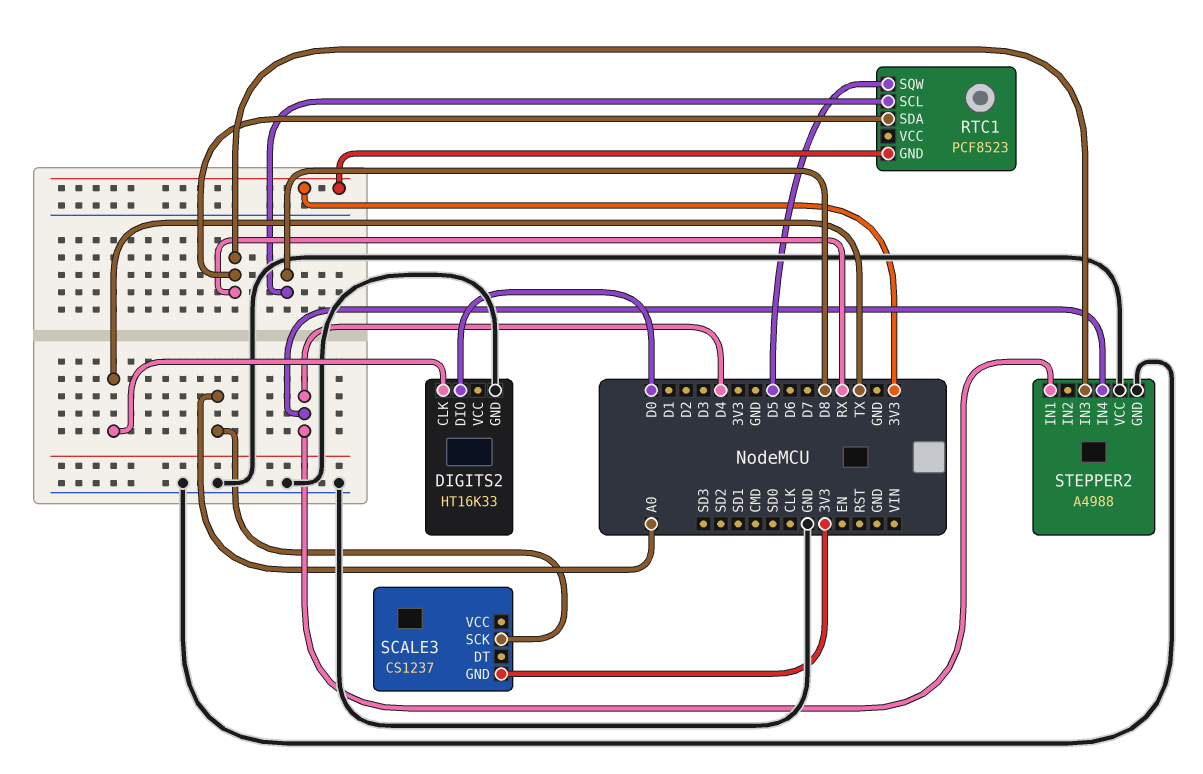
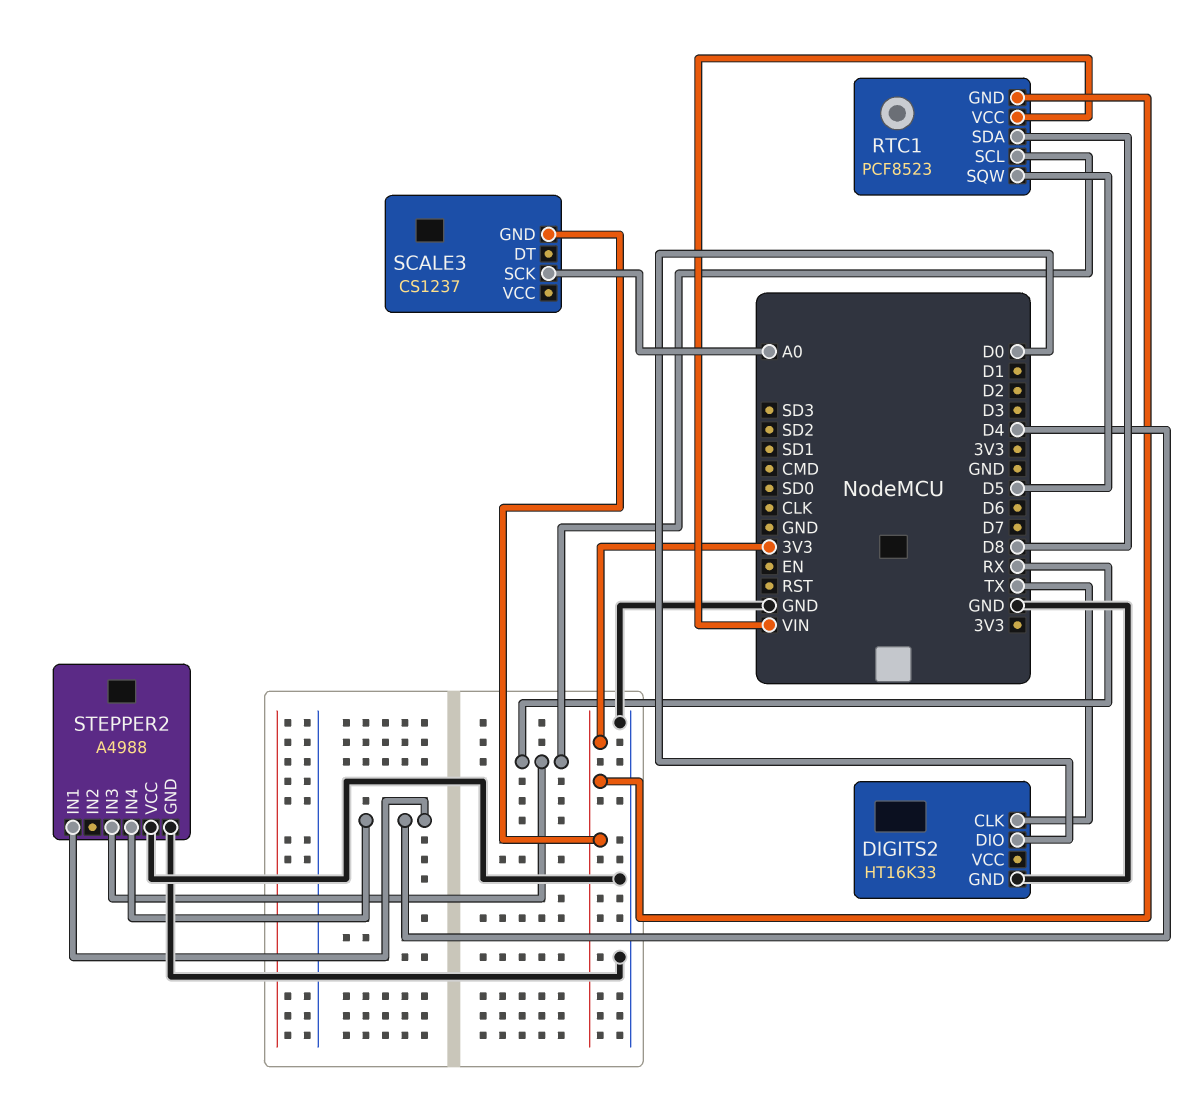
RTC1 pin SCL: D8 -> RX
RTC1 pin SDA: RX -> D8
RTC1 pin VCC: none -> VIN

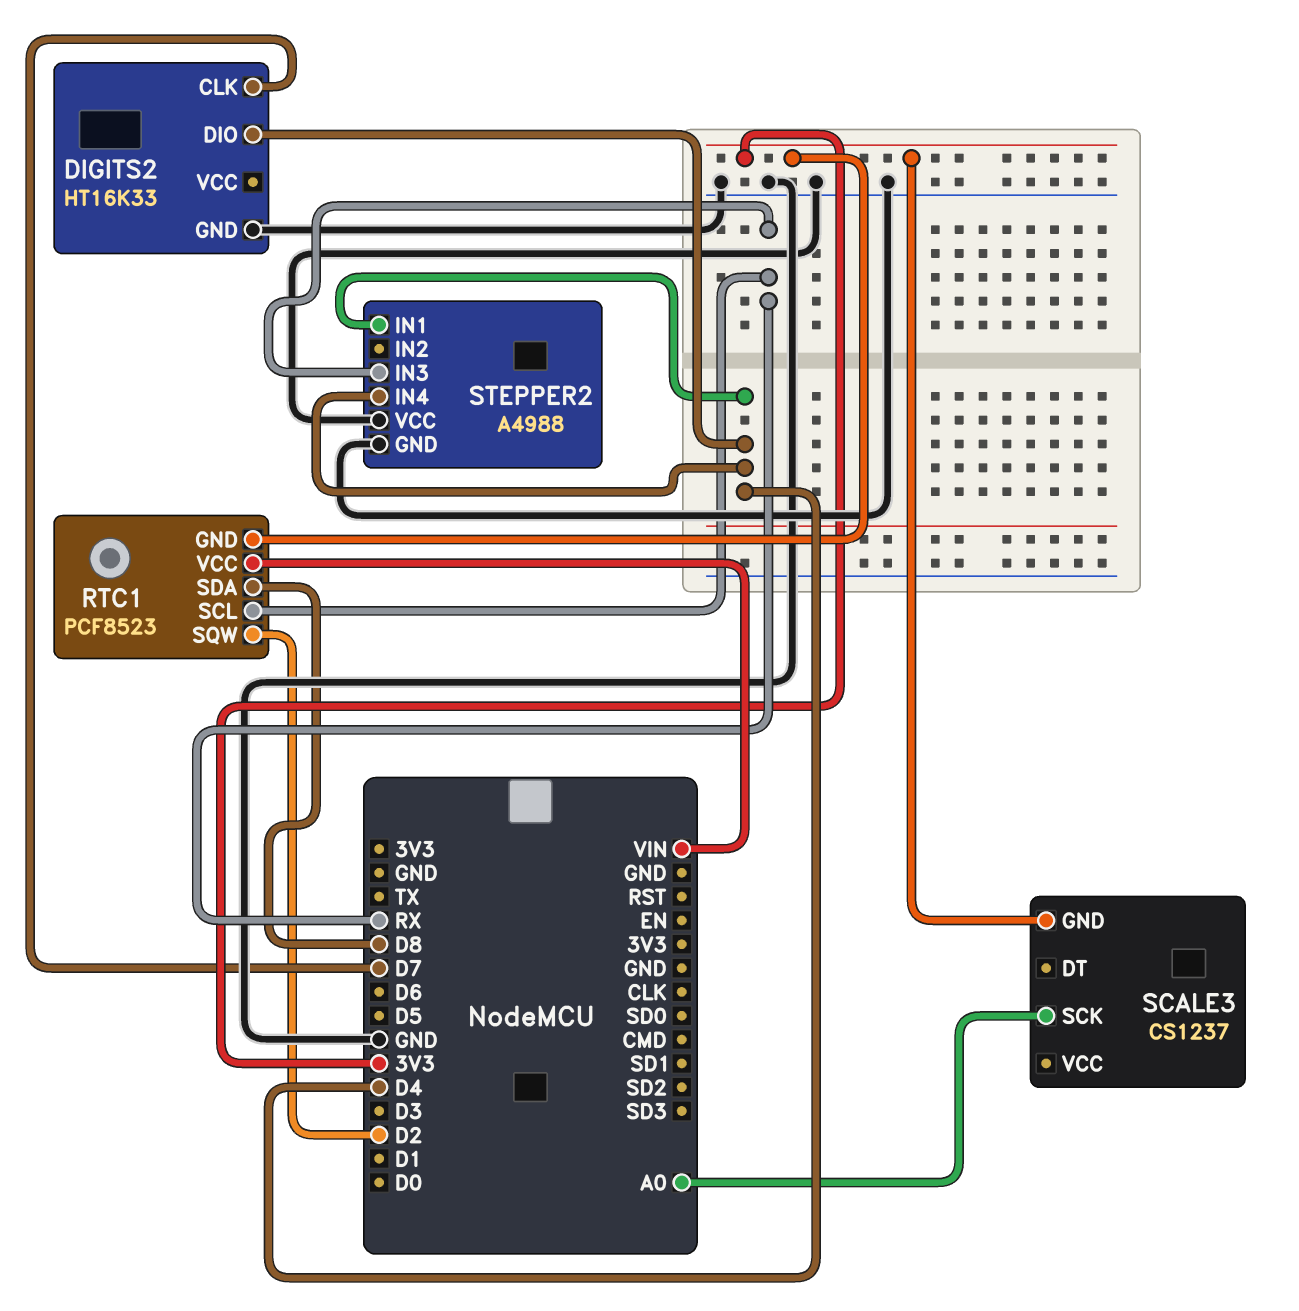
DIGITS2 pin CLK: TX -> D7
DIGITS2 pin DIO: D0 -> D4
RTC1 pin SQW: D5 -> D2

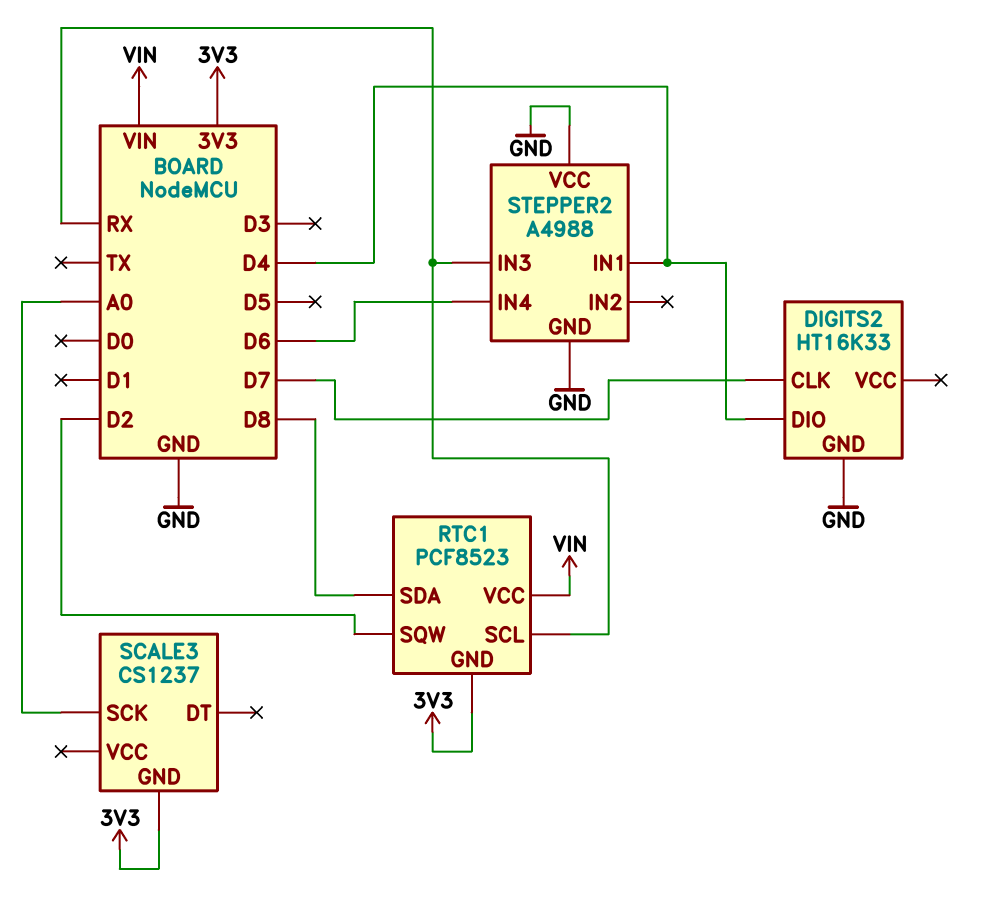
STEPPER2 pin IN4: D4 -> D6

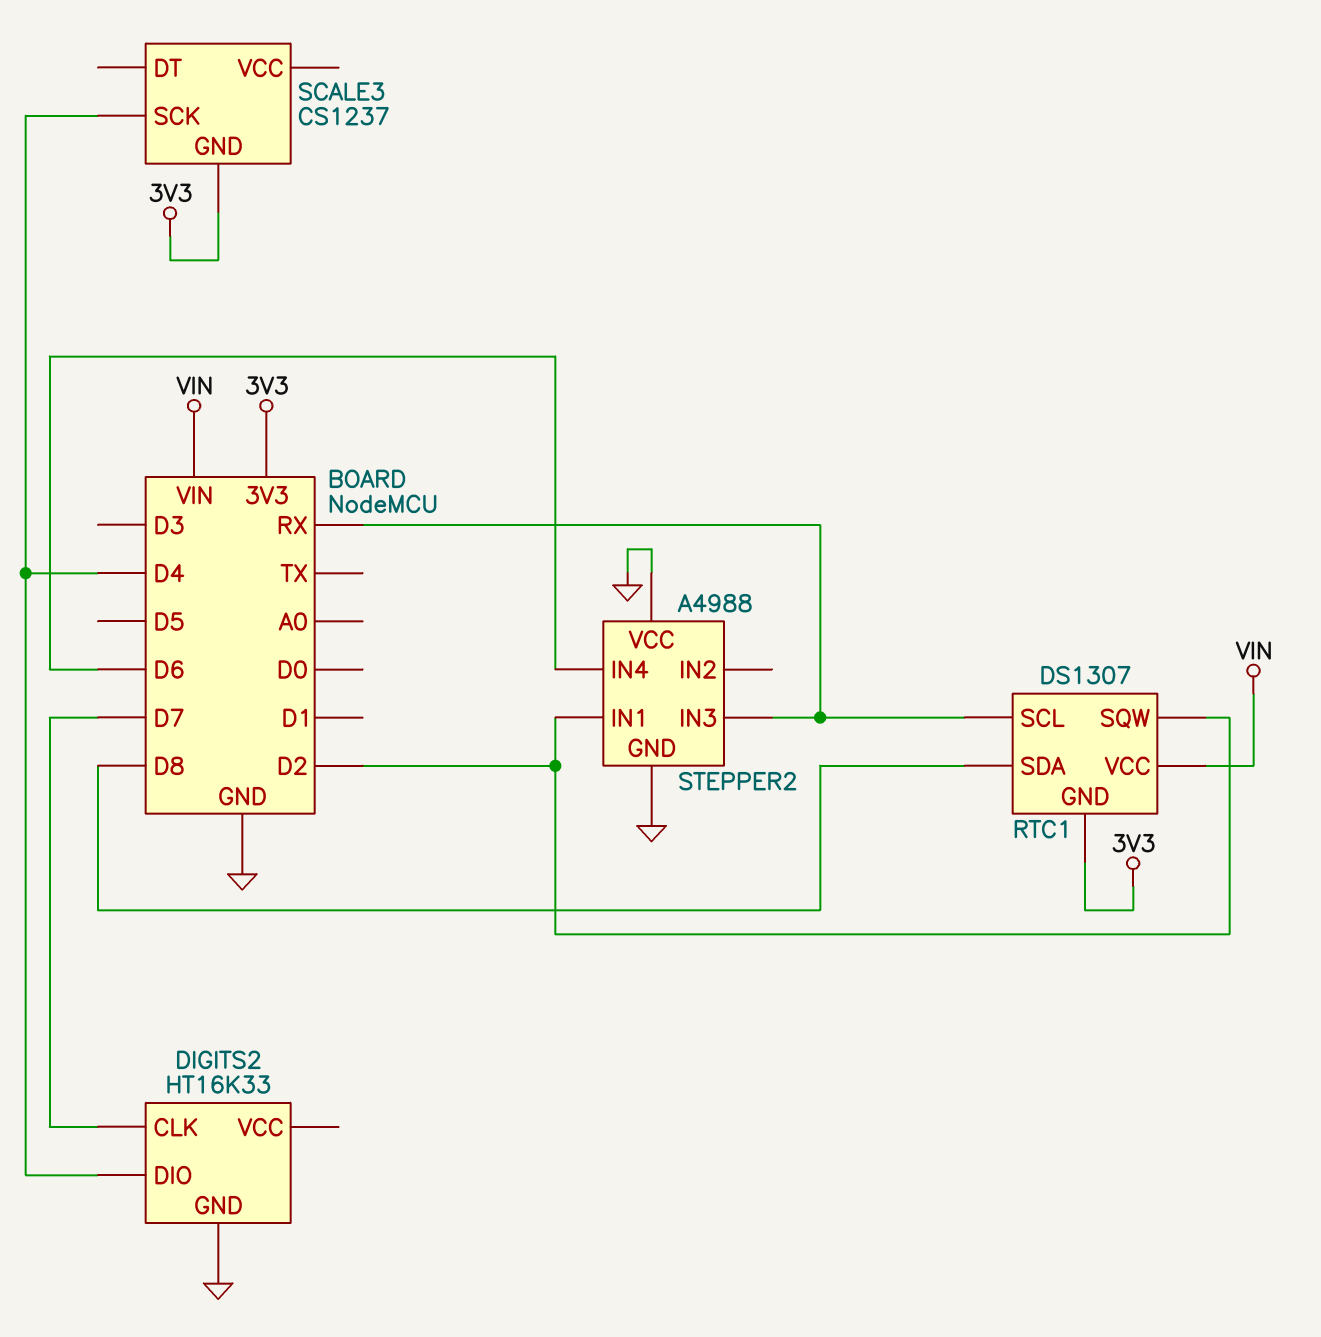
RTC1: PCF8523 -> DS1307
SCALE3 pin SCK: A0 -> D4
STEPPER2 pin IN1: D4 -> D2

